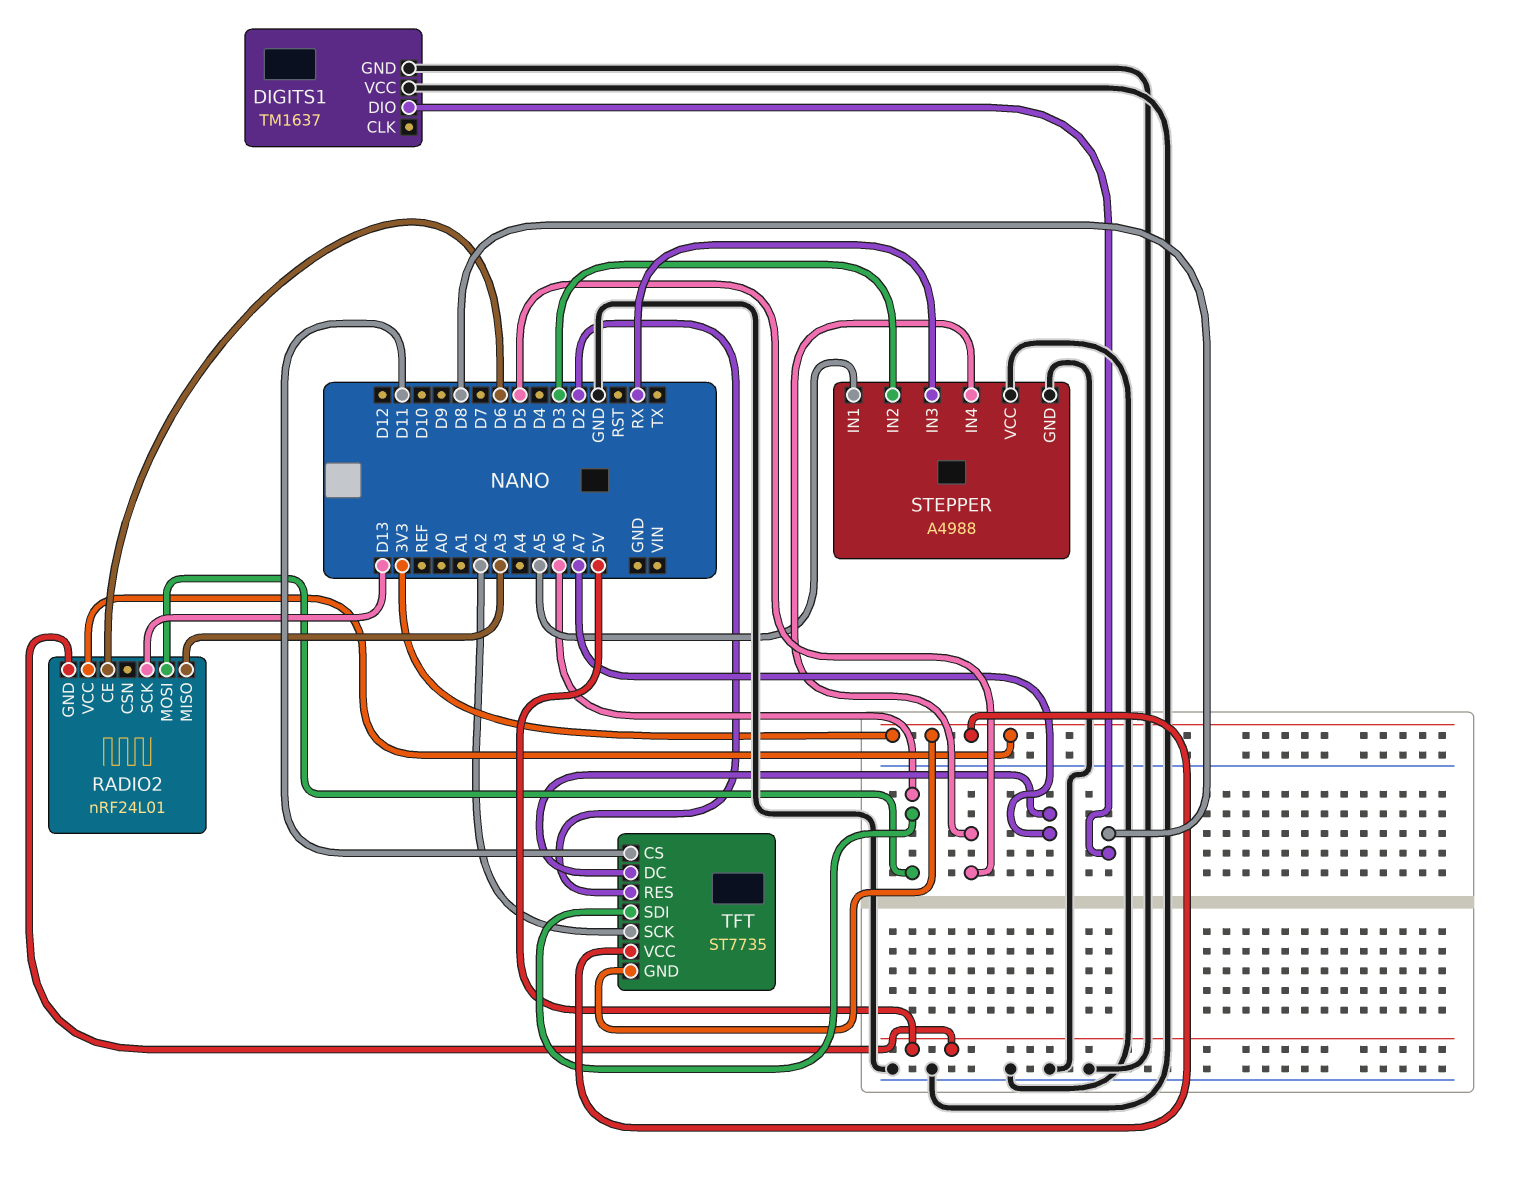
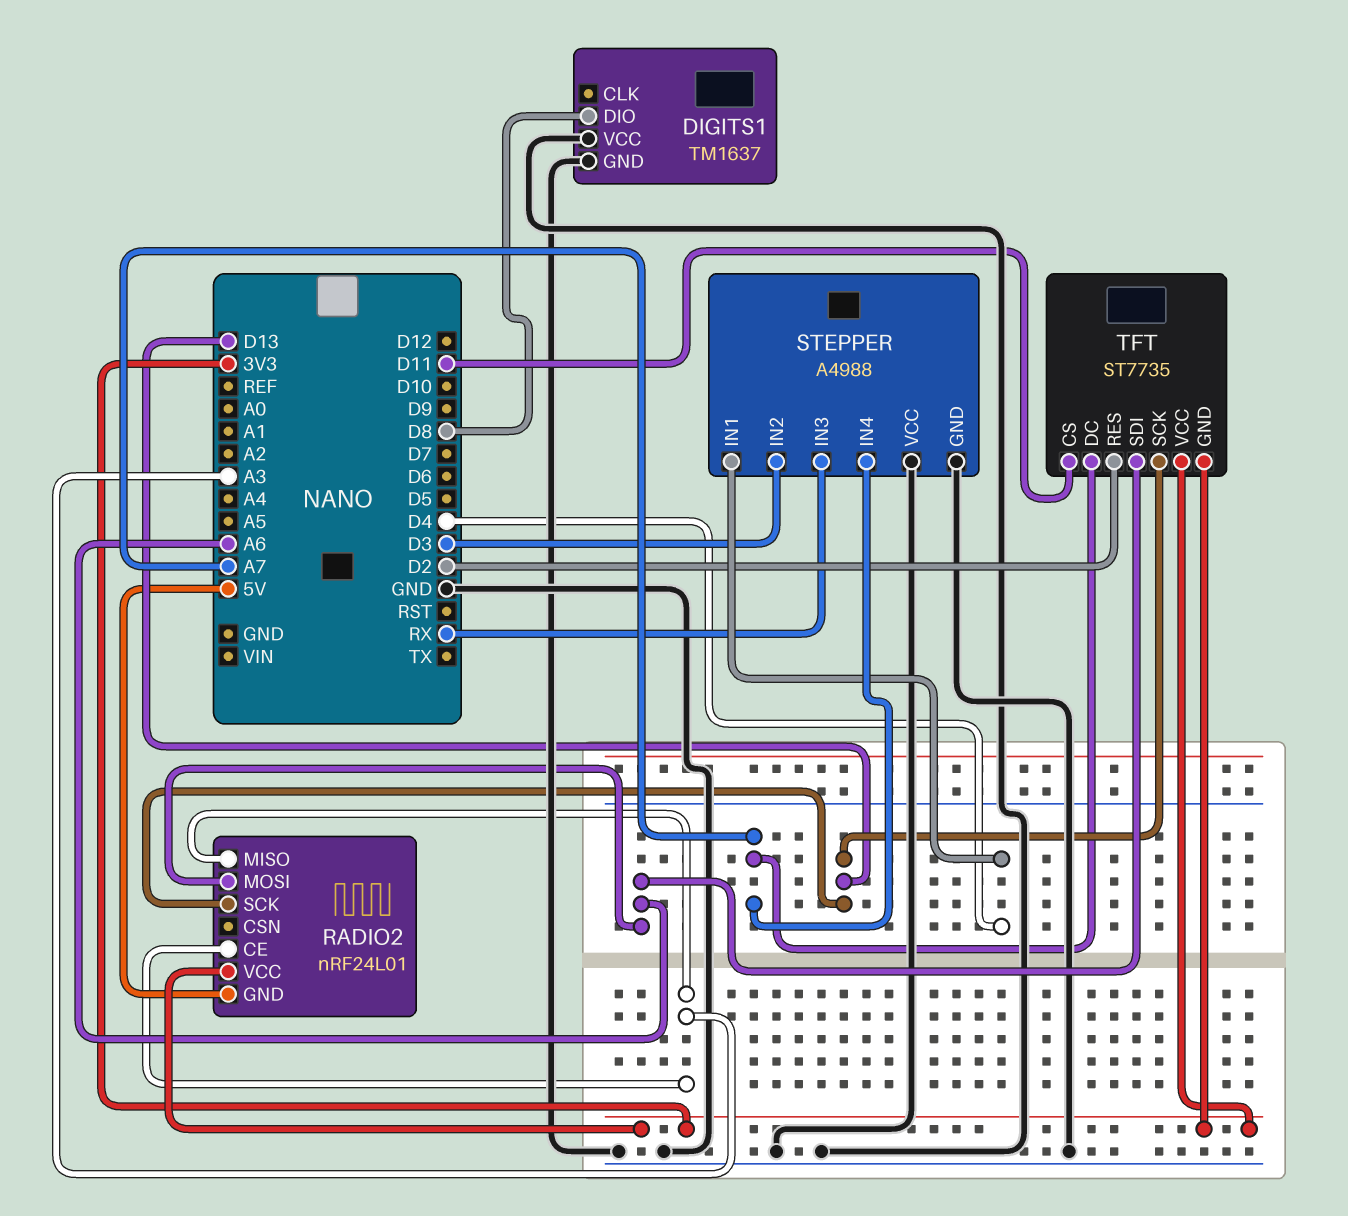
RADIO2 pin CE: D6 -> A3
STEPPER pin IN1: A5 -> D4
STEPPER pin IN4: D5 -> A7
TFT pin SCK: A2 -> D13

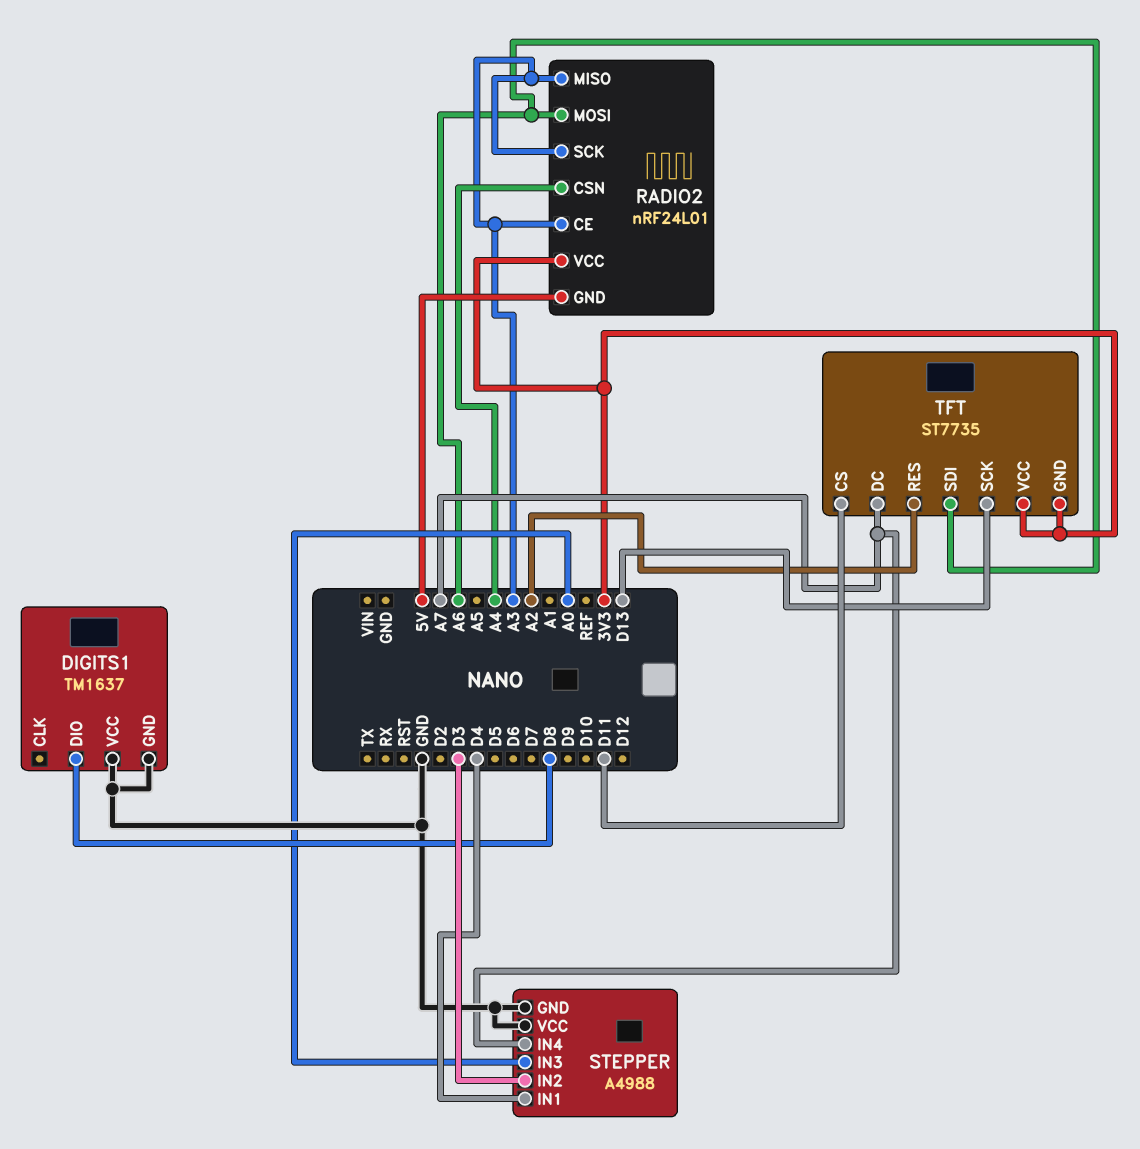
RADIO2 pin CSN: none -> A4
RADIO2 pin SCK: D13 -> A3
STEPPER pin IN3: RX -> A0
TFT pin RES: D2 -> A2

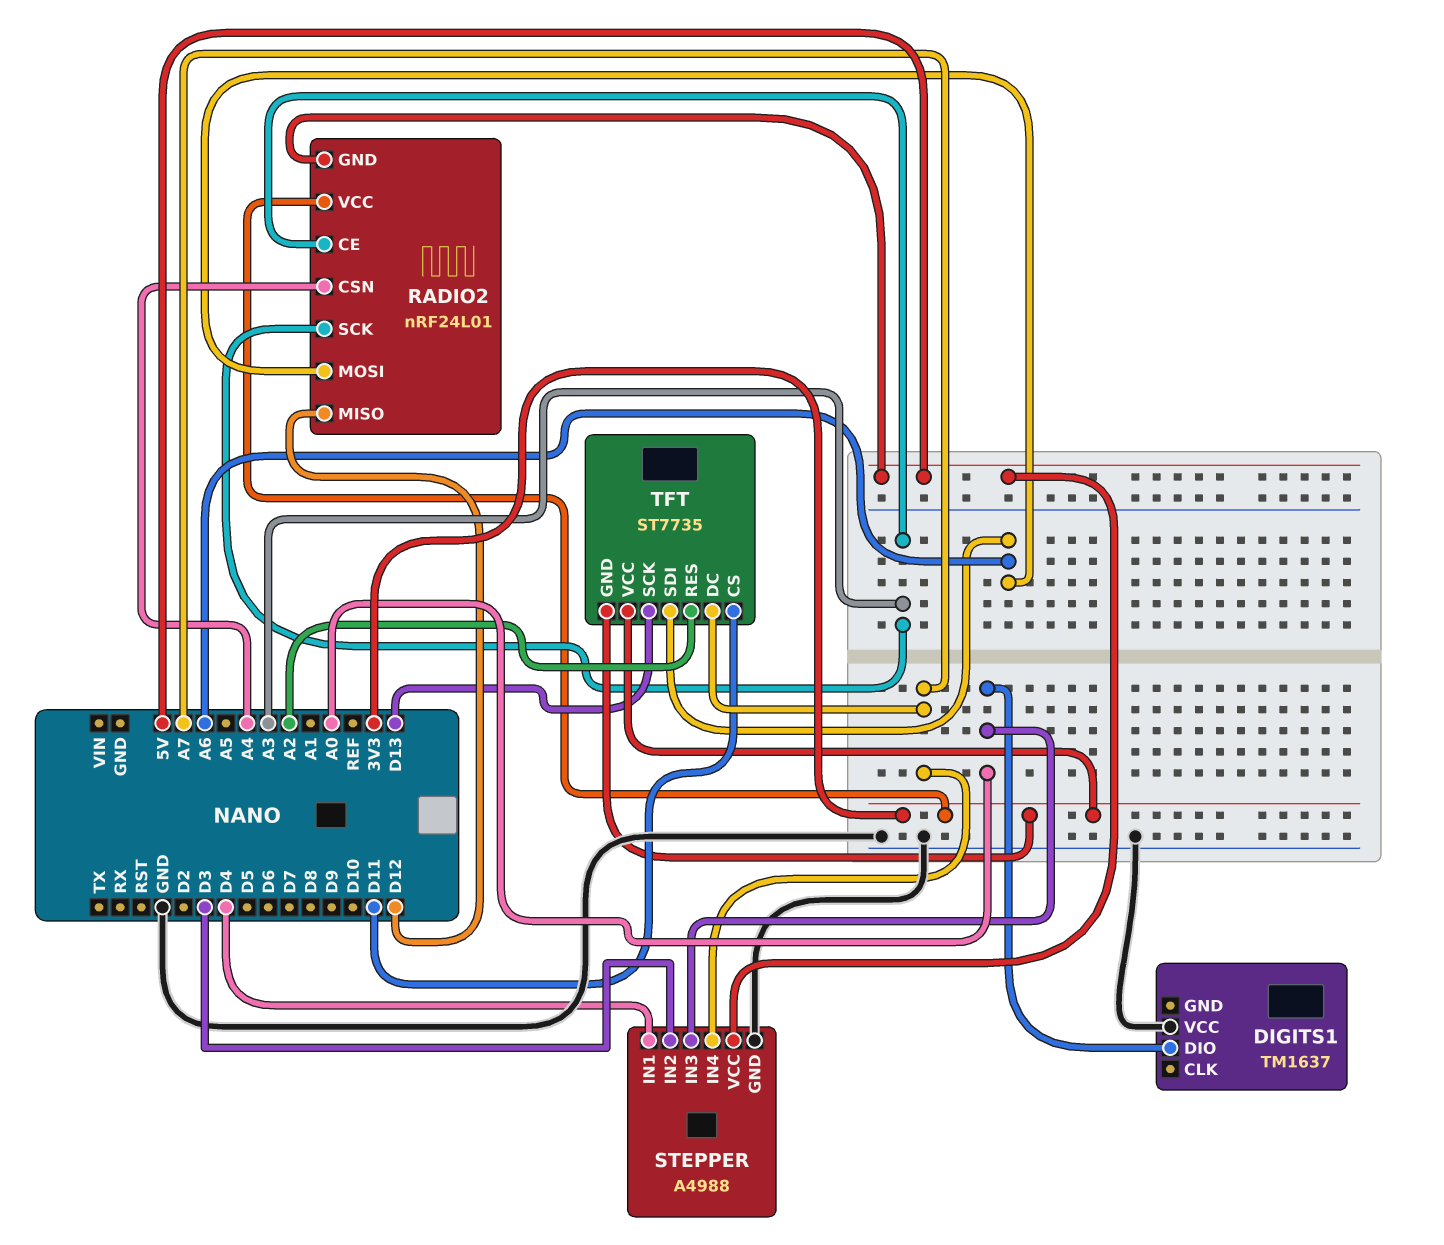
DIGITS1 pin DIO: D8 -> A0
DIGITS1 pin GND: GND -> none
RADIO2 pin MISO: A3 -> D12
STEPPER pin VCC: GND -> 5V

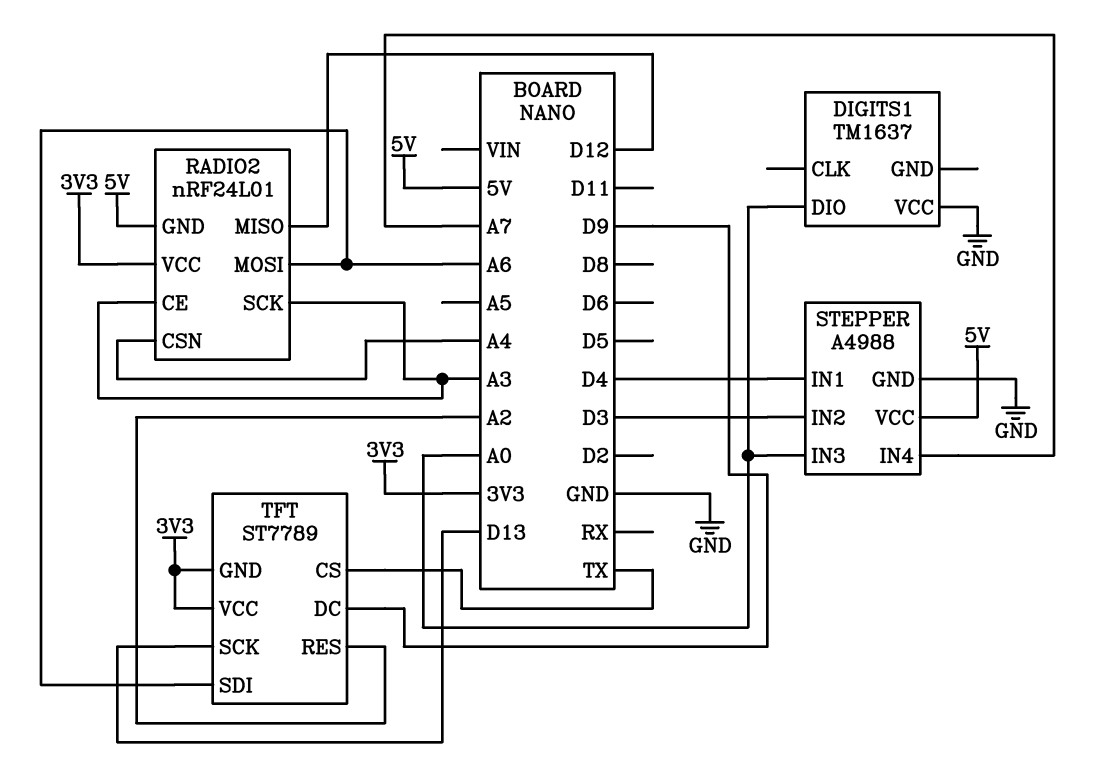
TFT: ST7735 -> ST7789
TFT pin CS: D11 -> TX
TFT pin DC: A7 -> D9

